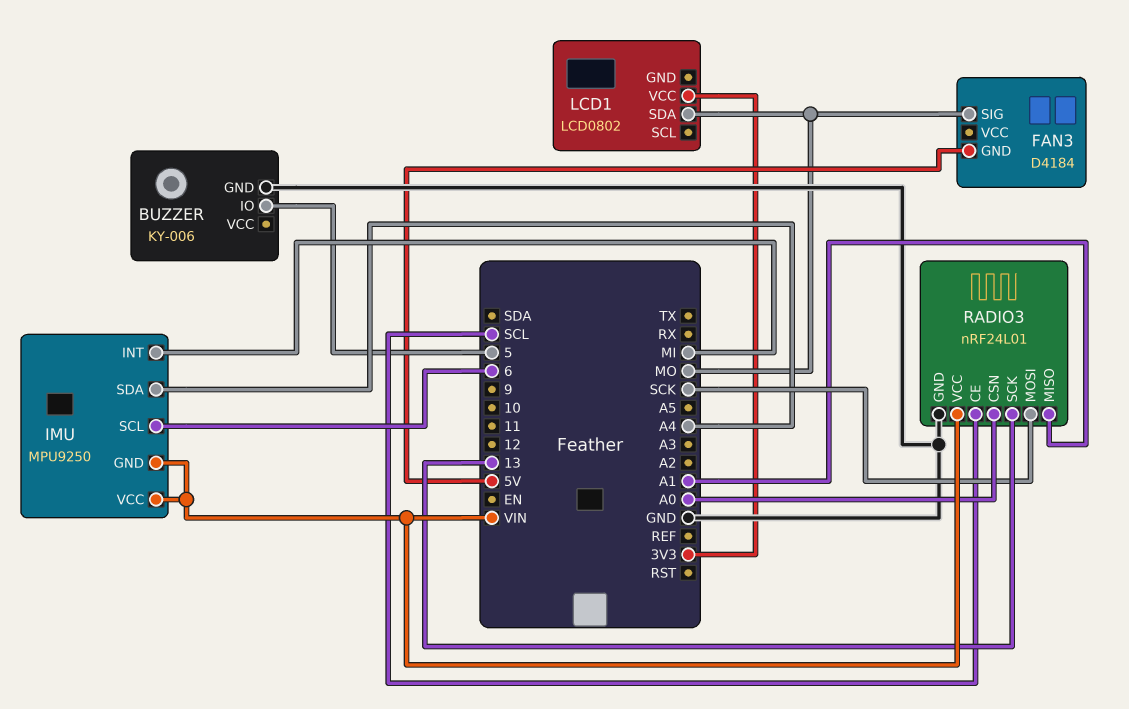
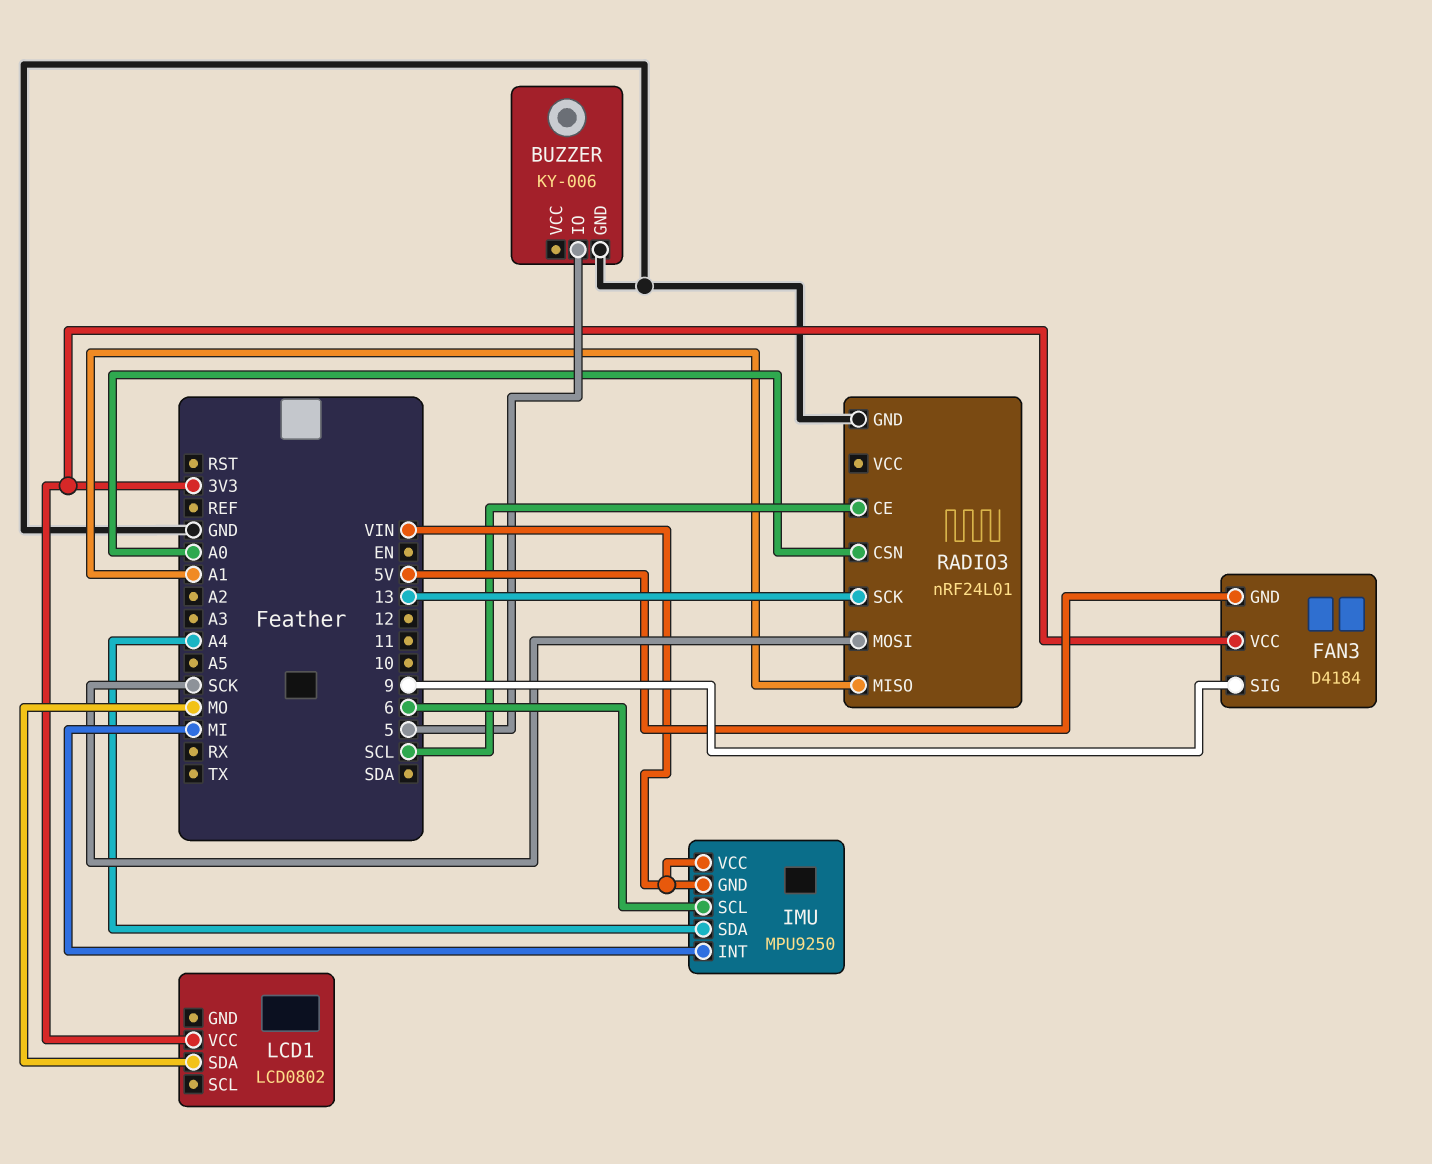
FAN3 pin SIG: MO -> 9
FAN3 pin VCC: none -> 3V3
RADIO3 pin VCC: VIN -> none

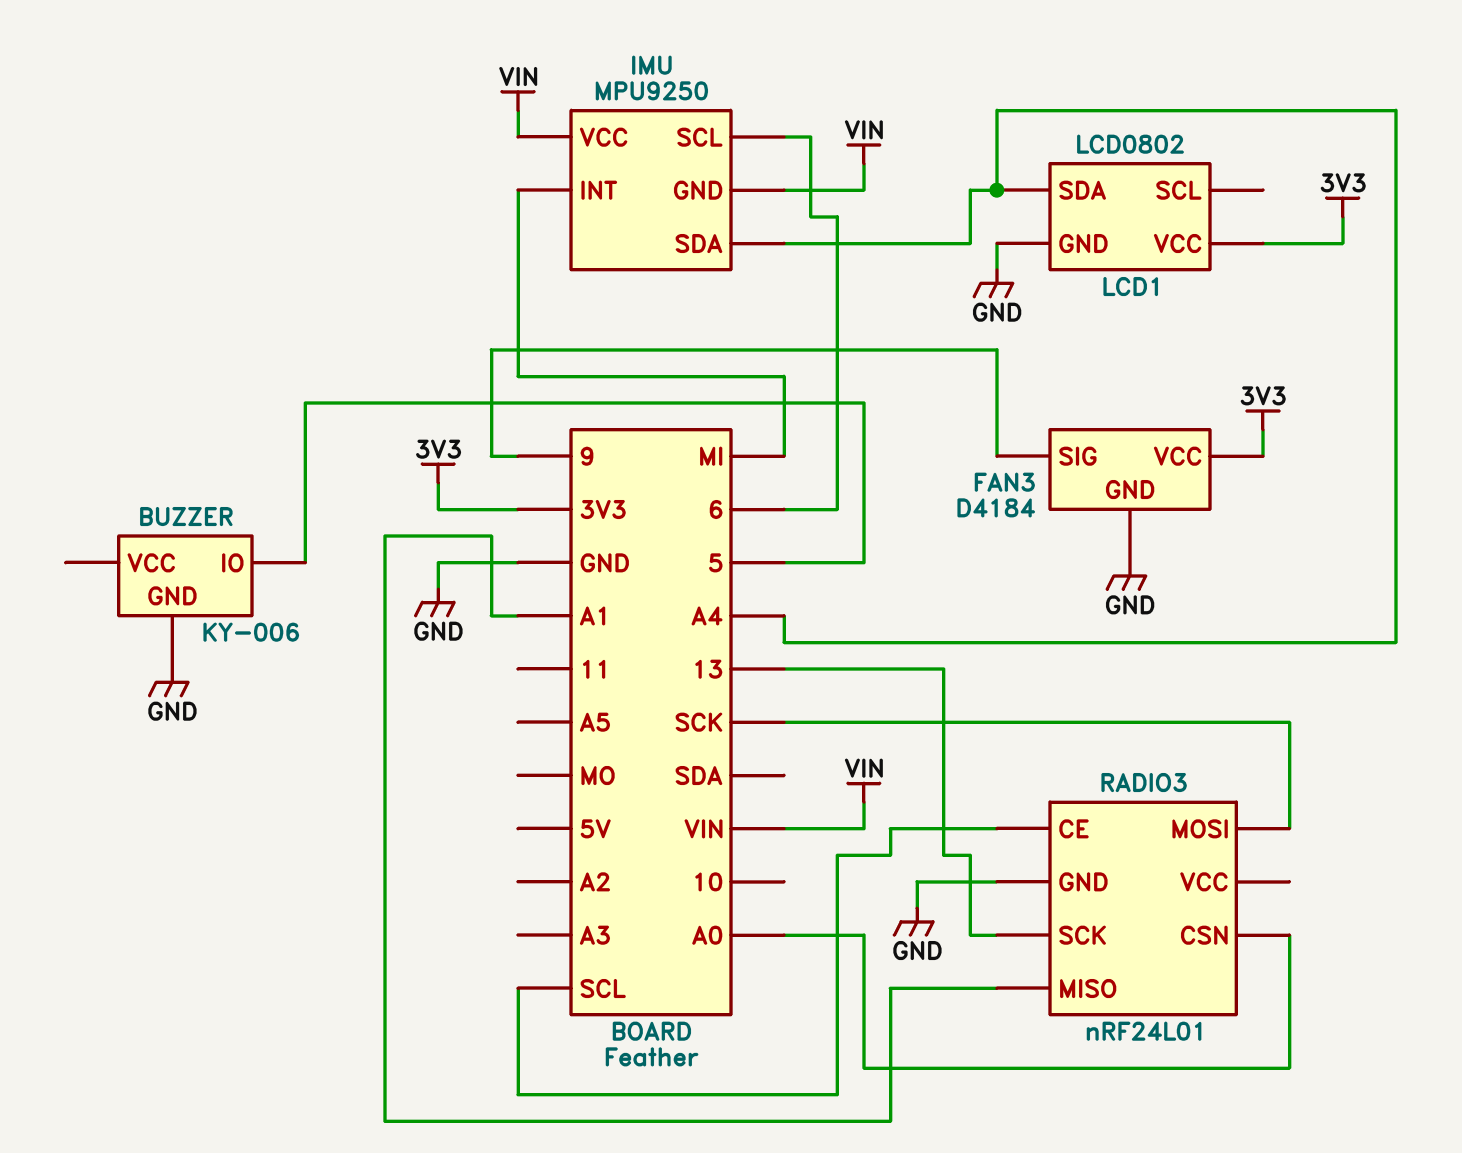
FAN3 pin GND: 5V -> GND
LCD1 pin GND: none -> GND
LCD1 pin SDA: MO -> A4

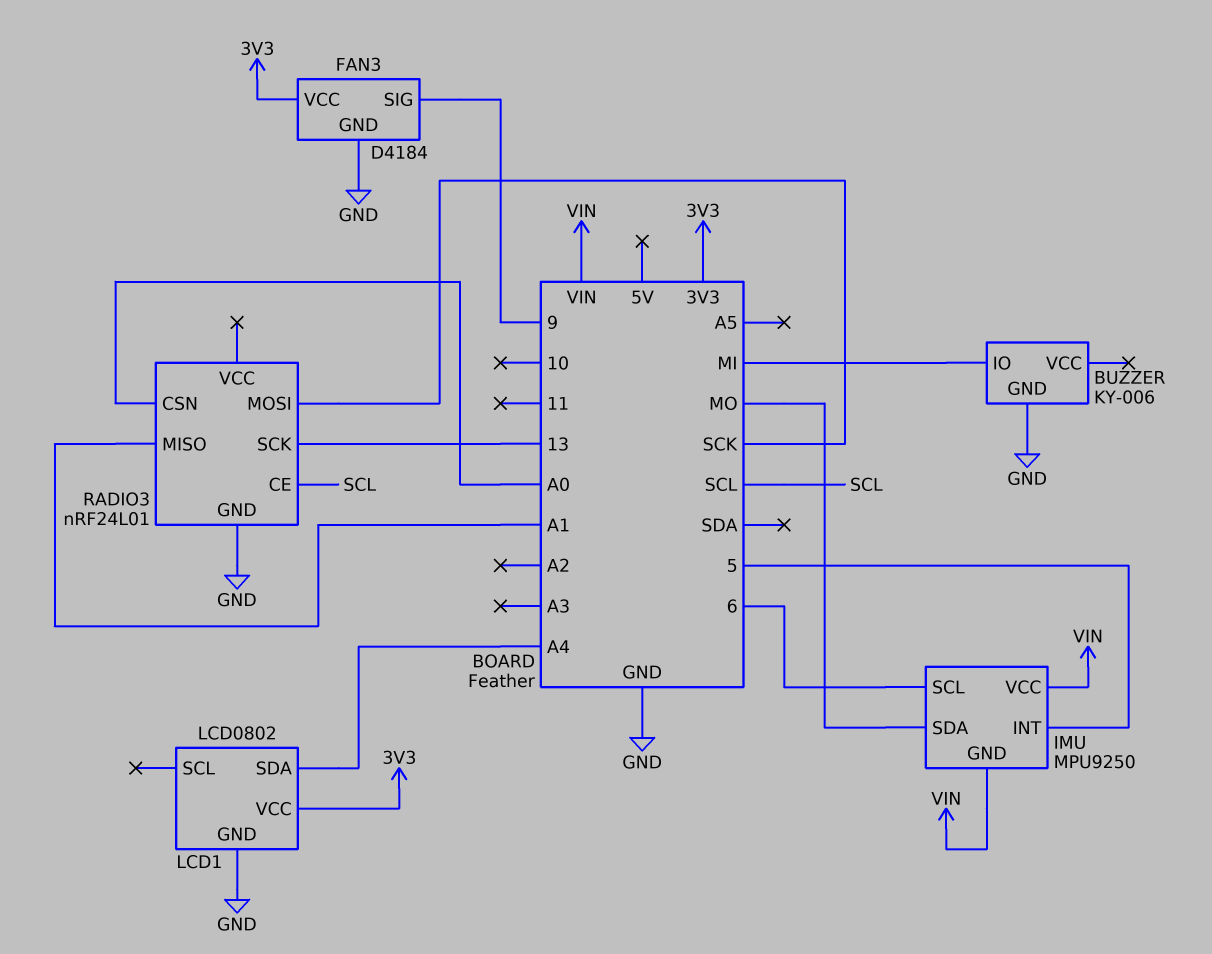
BUZZER pin IO: 5 -> MI
IMU pin INT: MI -> 5
IMU pin SDA: A4 -> MO

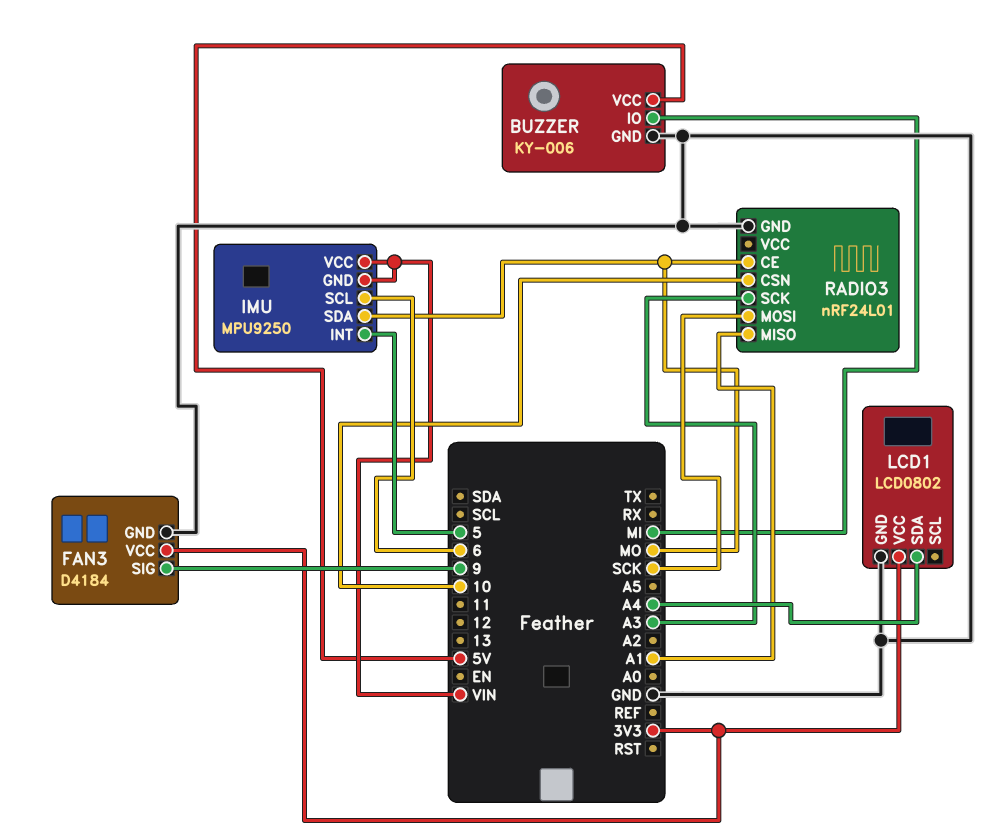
BUZZER pin VCC: none -> 5V
RADIO3 pin CE: SCL -> MO
RADIO3 pin CSN: A0 -> 10
RADIO3 pin SCK: 13 -> A3

